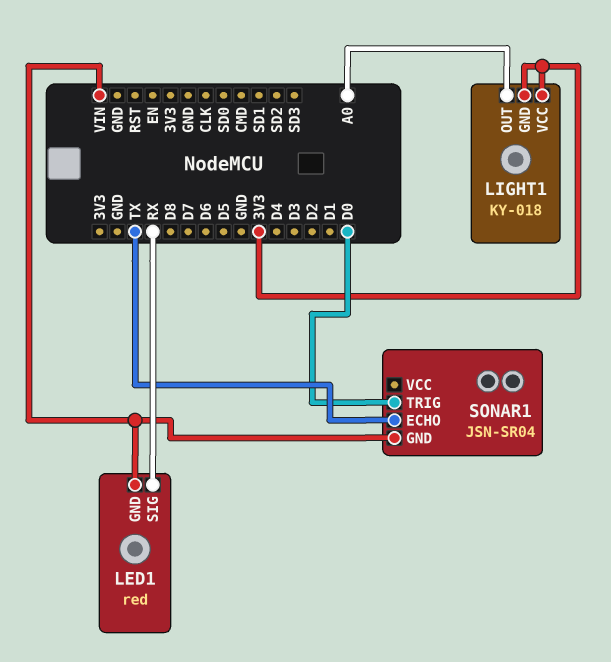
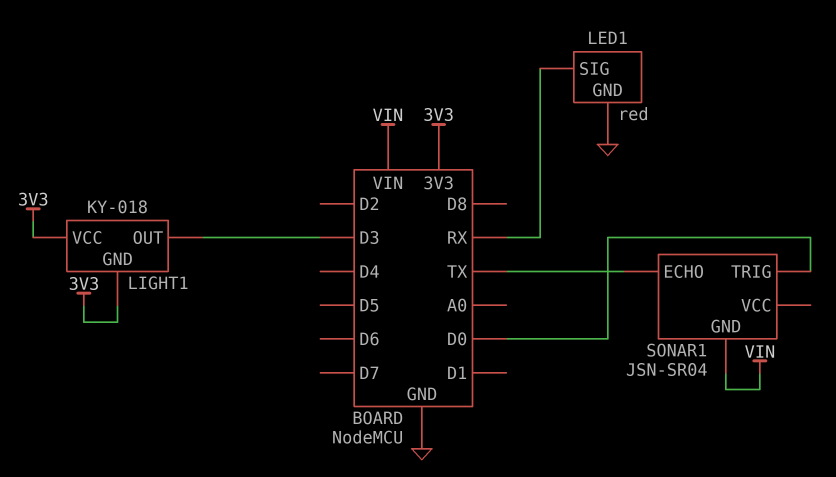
LED1 pin GND: VIN -> GND
LIGHT1 pin OUT: A0 -> D3

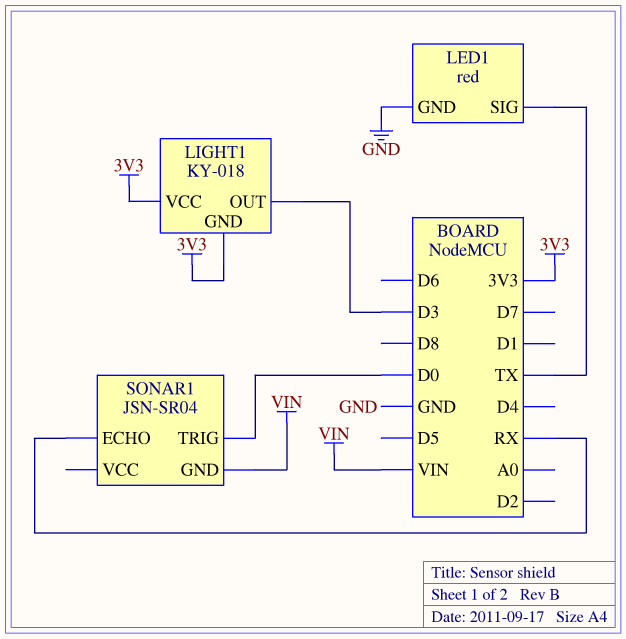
LED1 pin SIG: RX -> TX
SONAR1 pin ECHO: TX -> RX

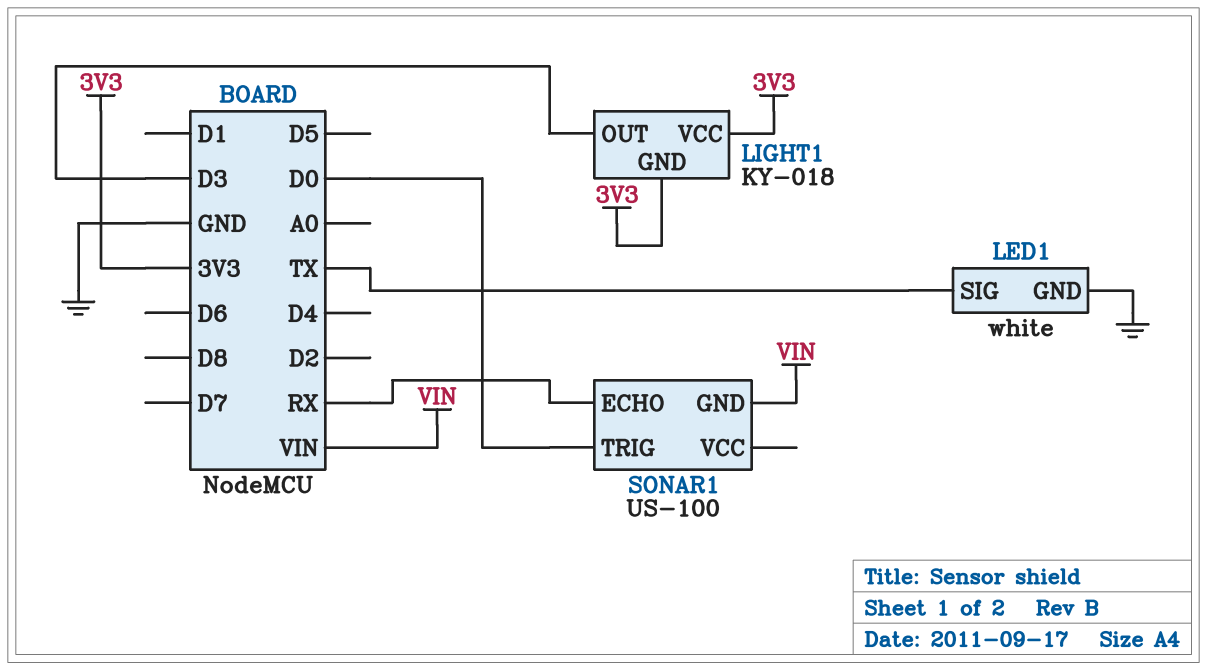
LED1: red -> white
SONAR1: JSN-SR04 -> US-100

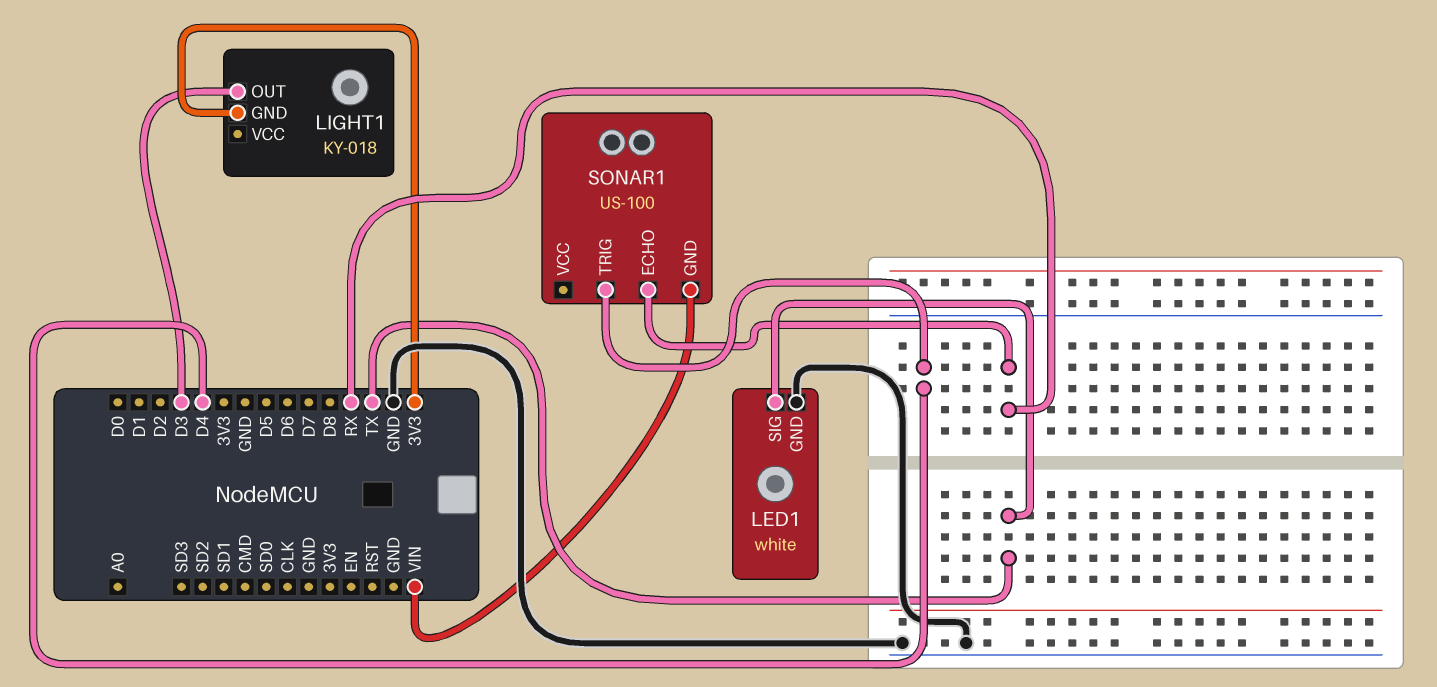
LIGHT1 pin VCC: 3V3 -> none
SONAR1 pin TRIG: D0 -> D4

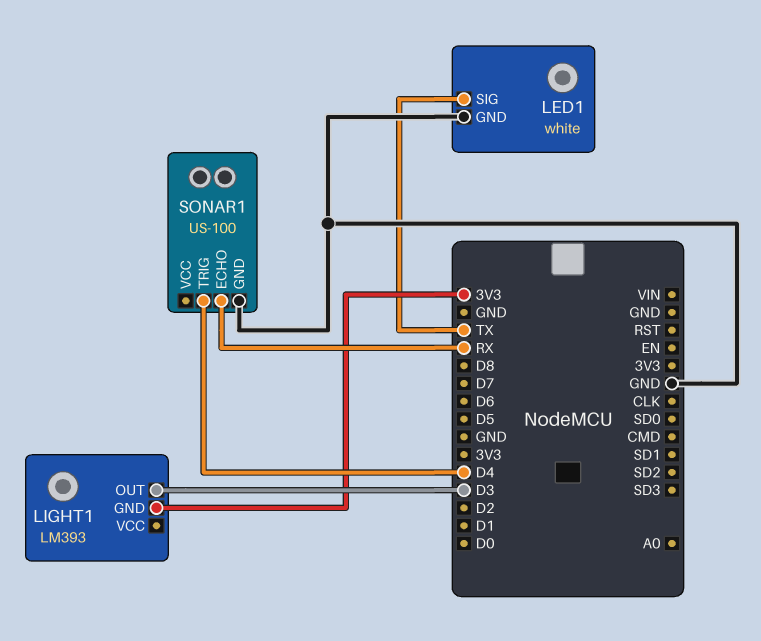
LIGHT1: KY-018 -> LM393
SONAR1 pin GND: VIN -> GND

